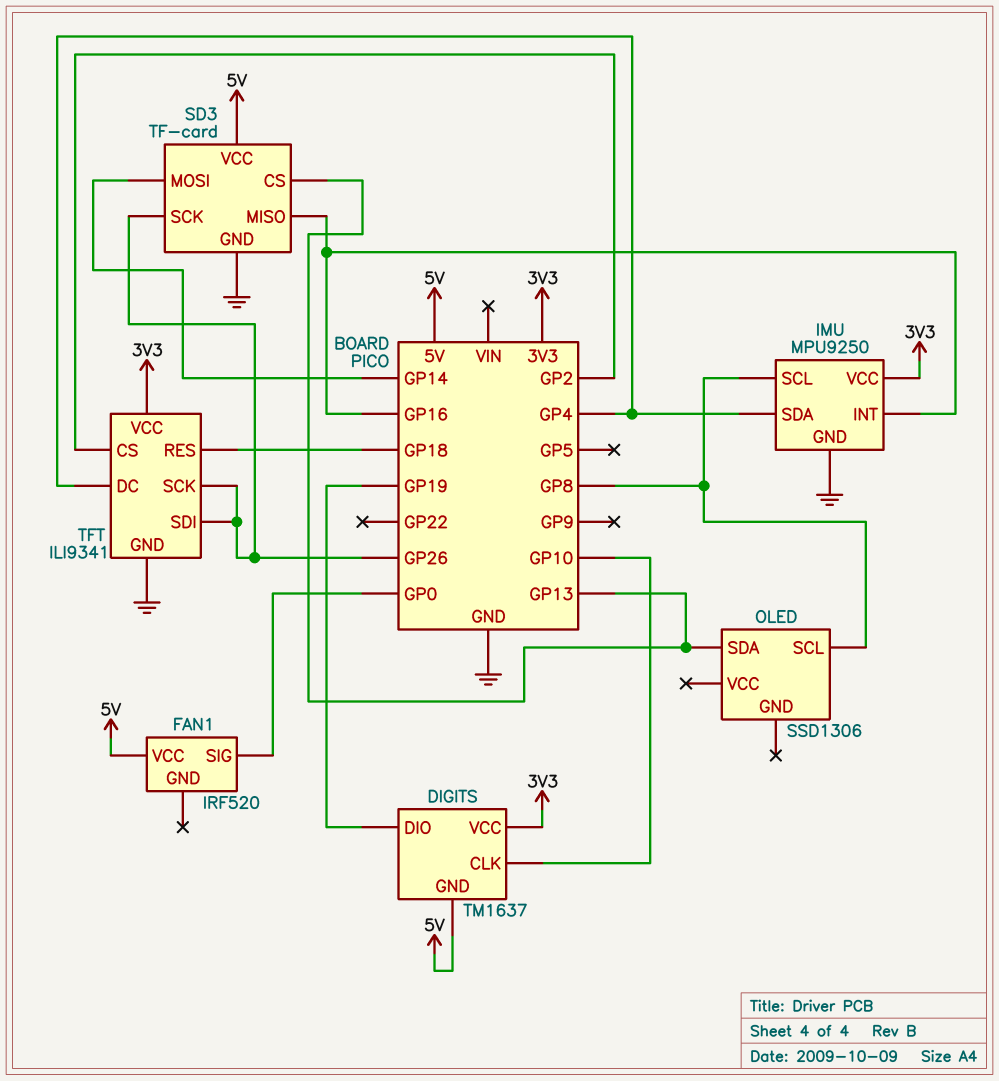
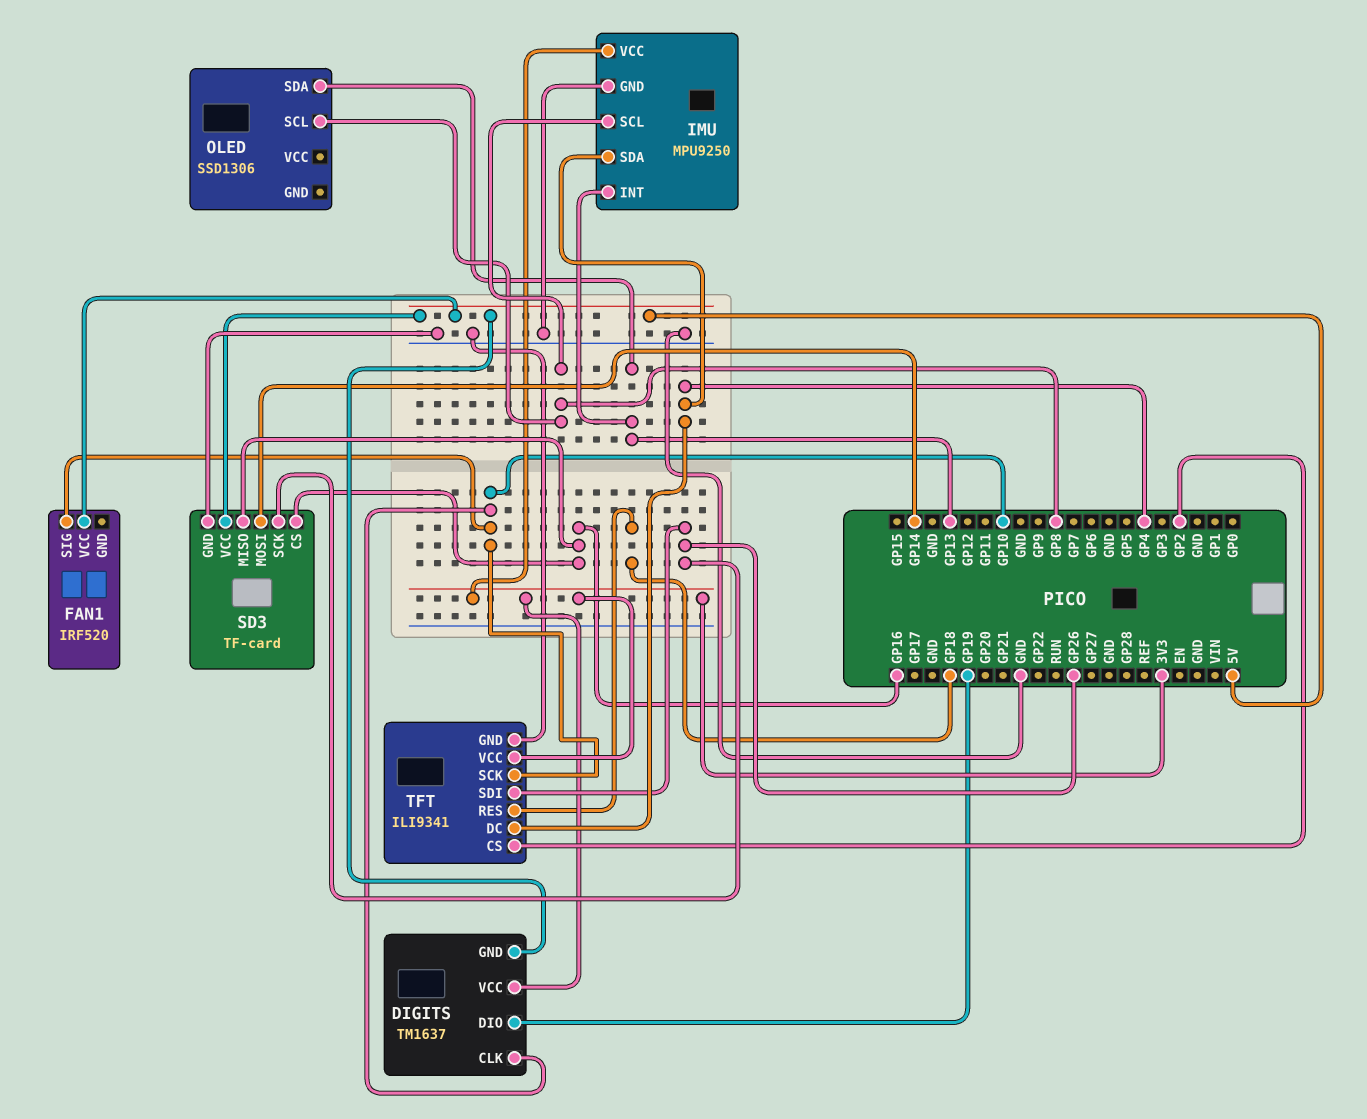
FAN1 pin SIG: GP0 -> GP10
IMU pin INT: GP16 -> GP13
SD3 pin CS: GP13 -> GP16
TFT pin SCK: GP26 -> GP10

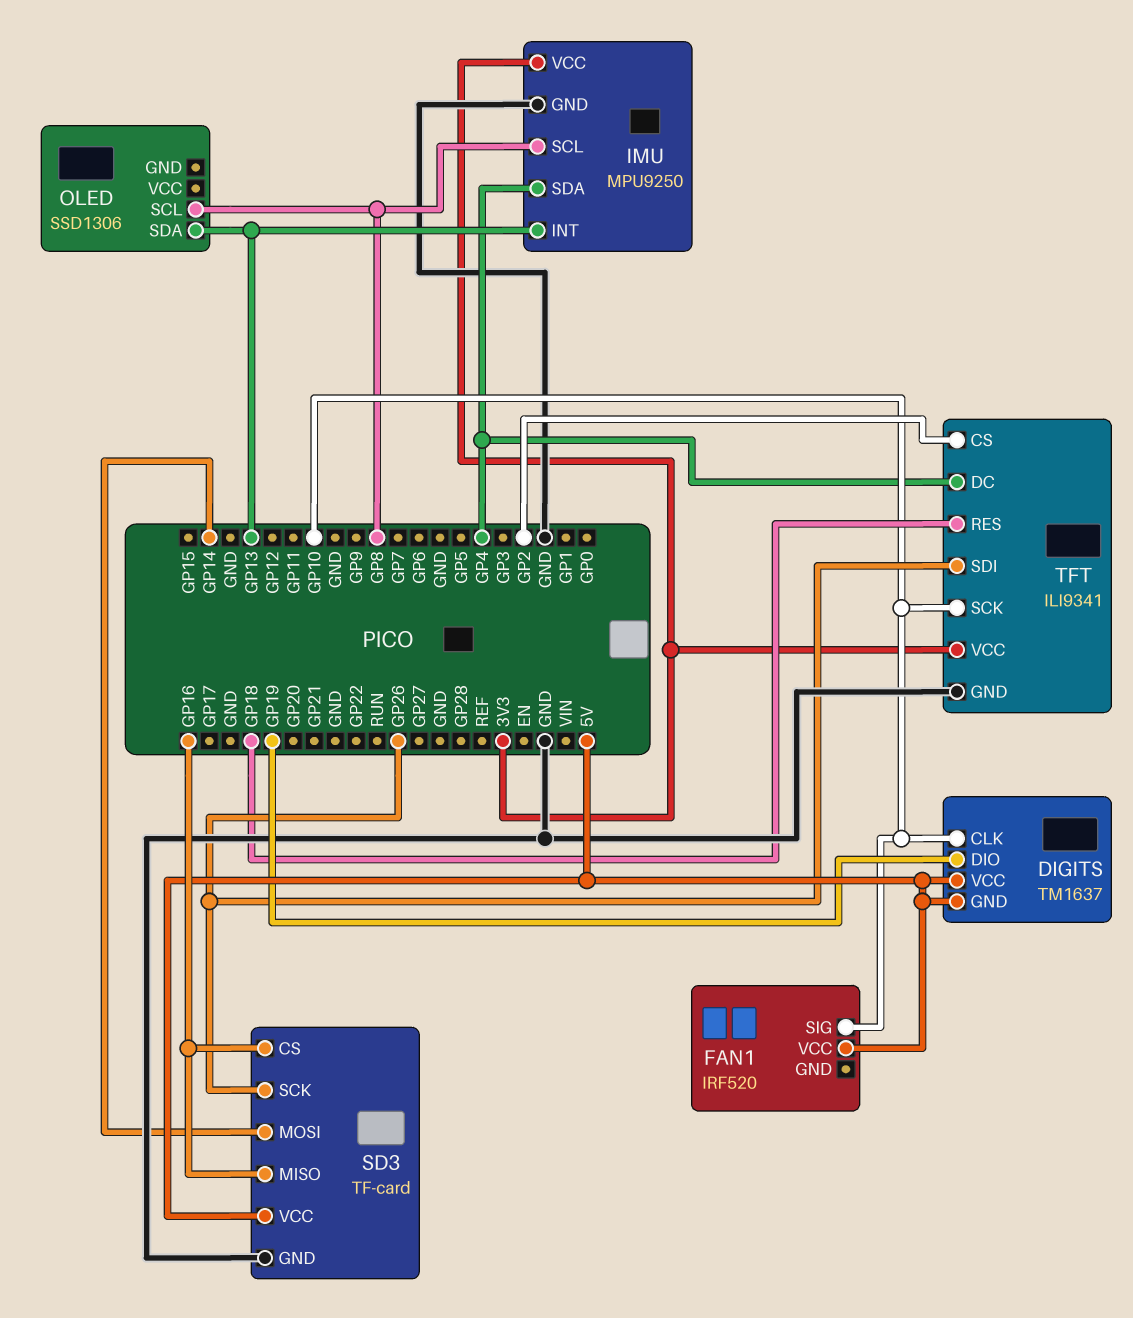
DIGITS pin VCC: 3V3 -> 5V

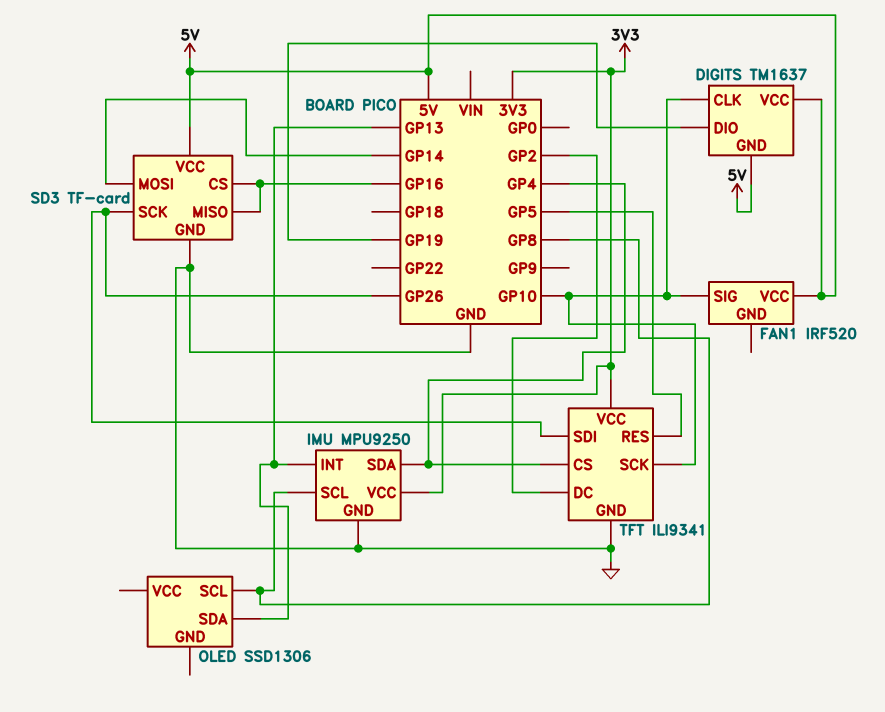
TFT pin CS: GP2 -> GP4
TFT pin DC: GP4 -> GP2
TFT pin RES: GP18 -> GP5

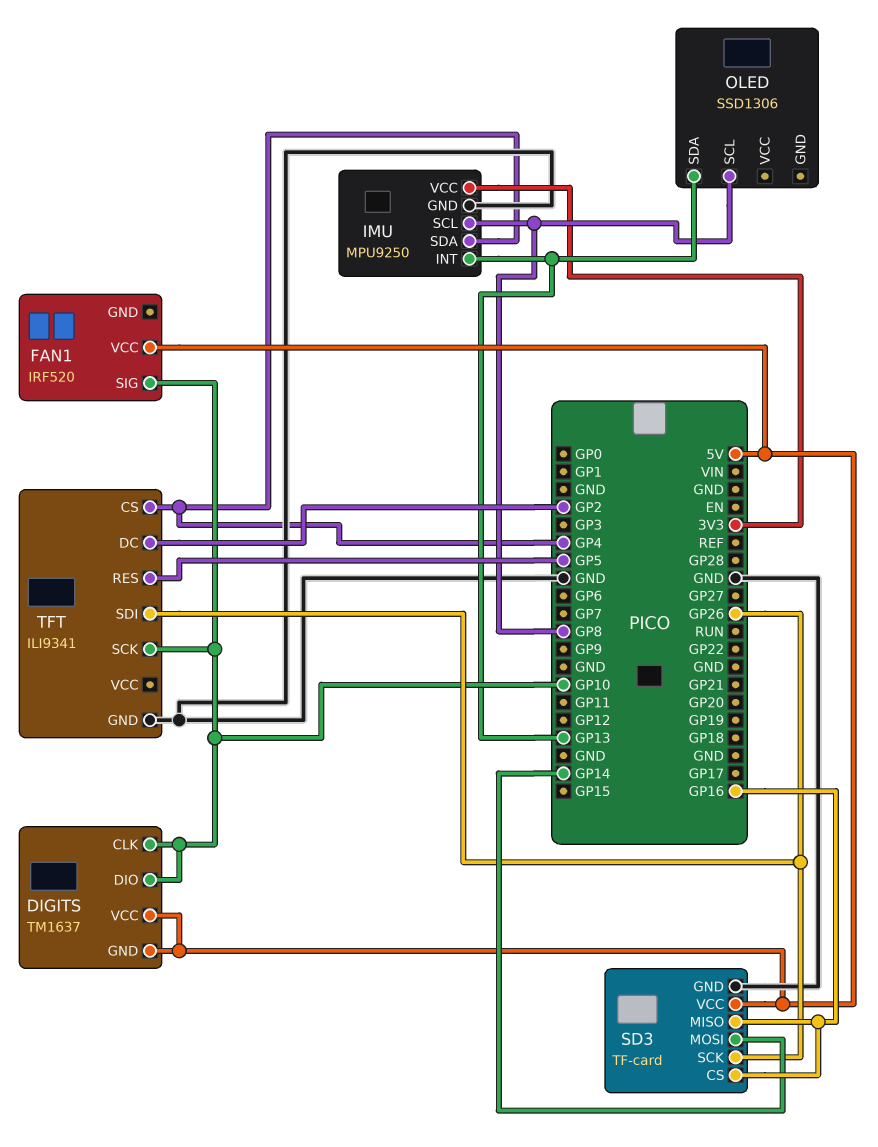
DIGITS pin DIO: GP19 -> GP10
TFT pin VCC: 3V3 -> none

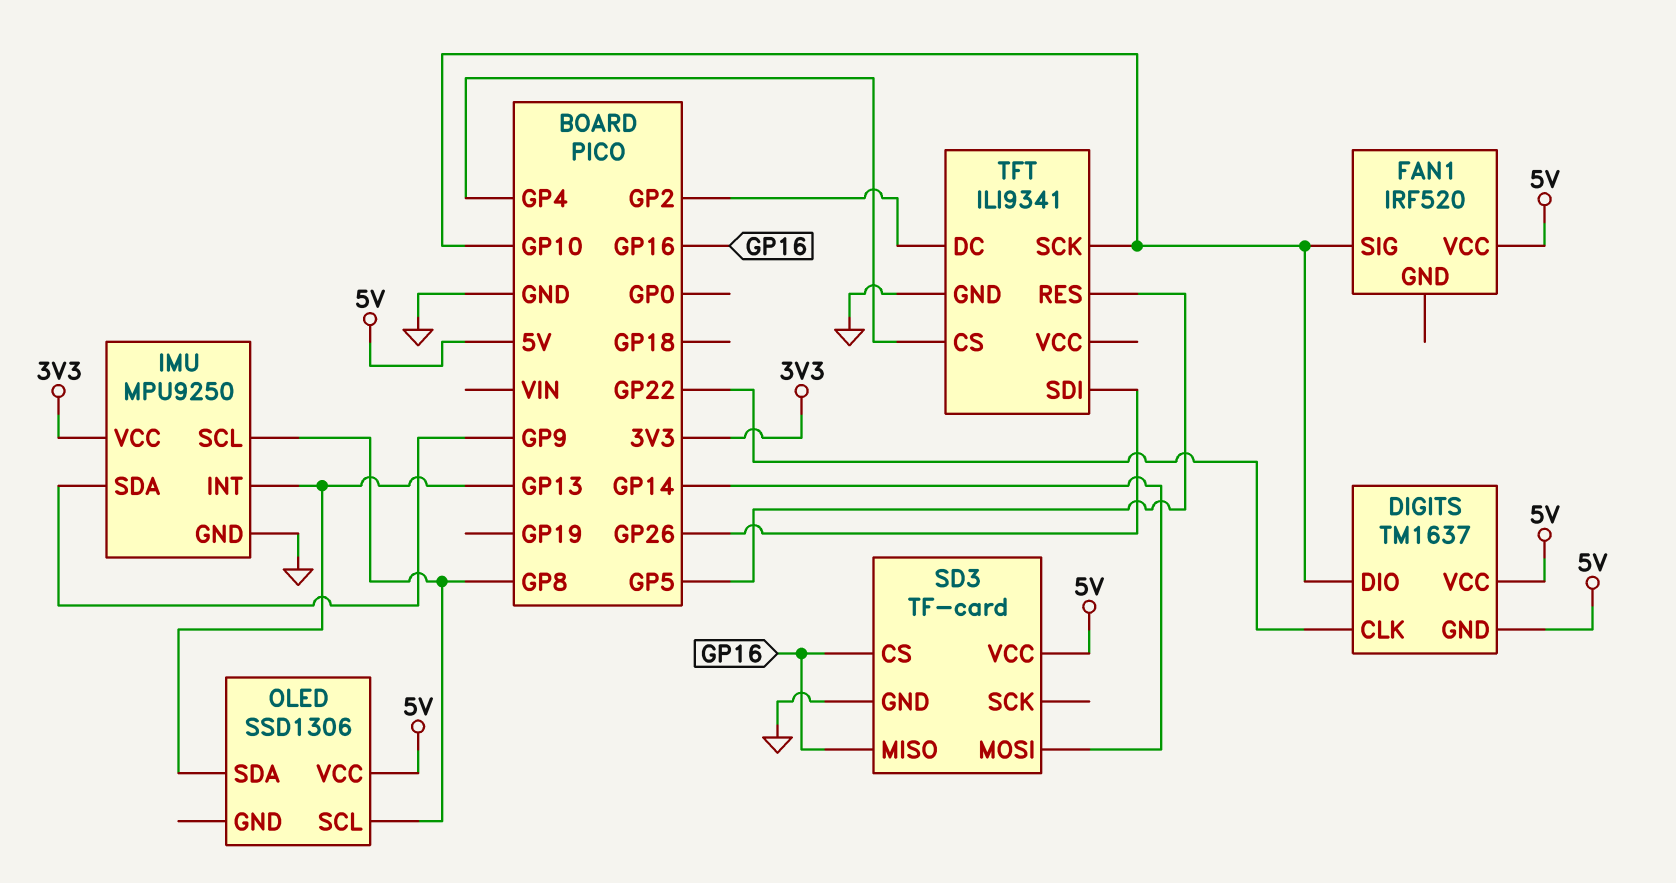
DIGITS pin CLK: GP10 -> GP22
IMU pin SDA: GP4 -> GP9
OLED pin VCC: none -> 5V
SD3 pin SCK: GP26 -> none

